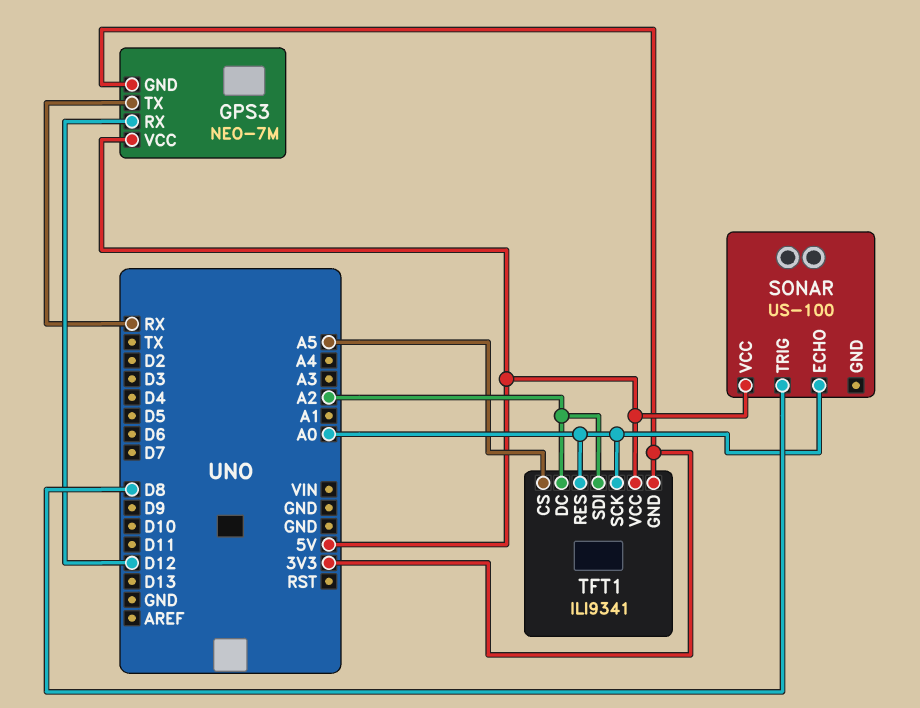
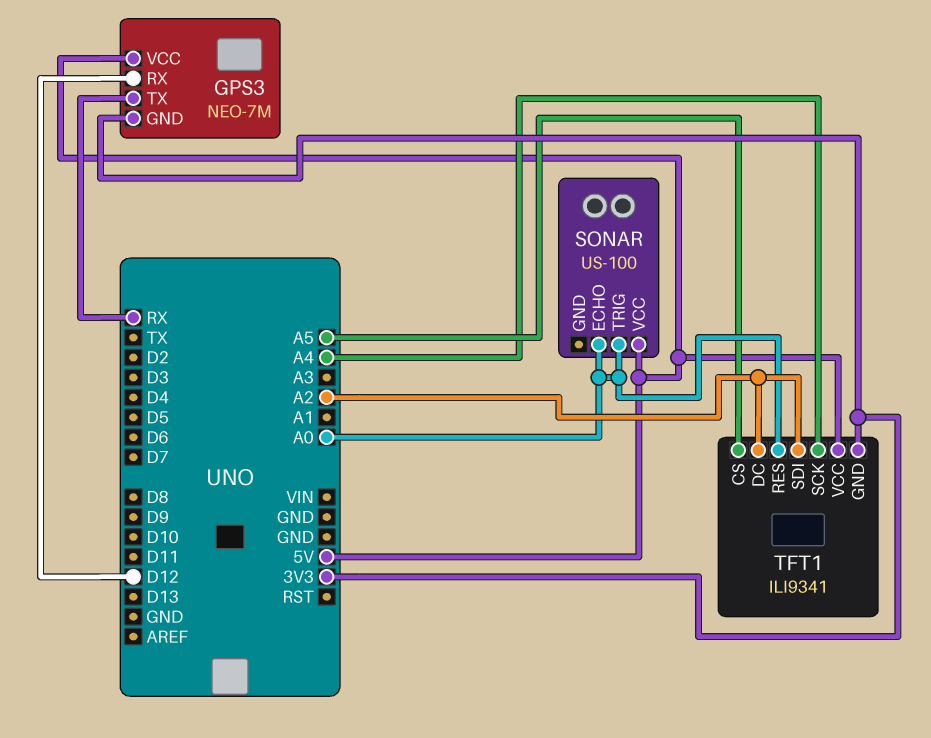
SONAR pin TRIG: D8 -> A0
TFT1 pin SCK: A0 -> A4

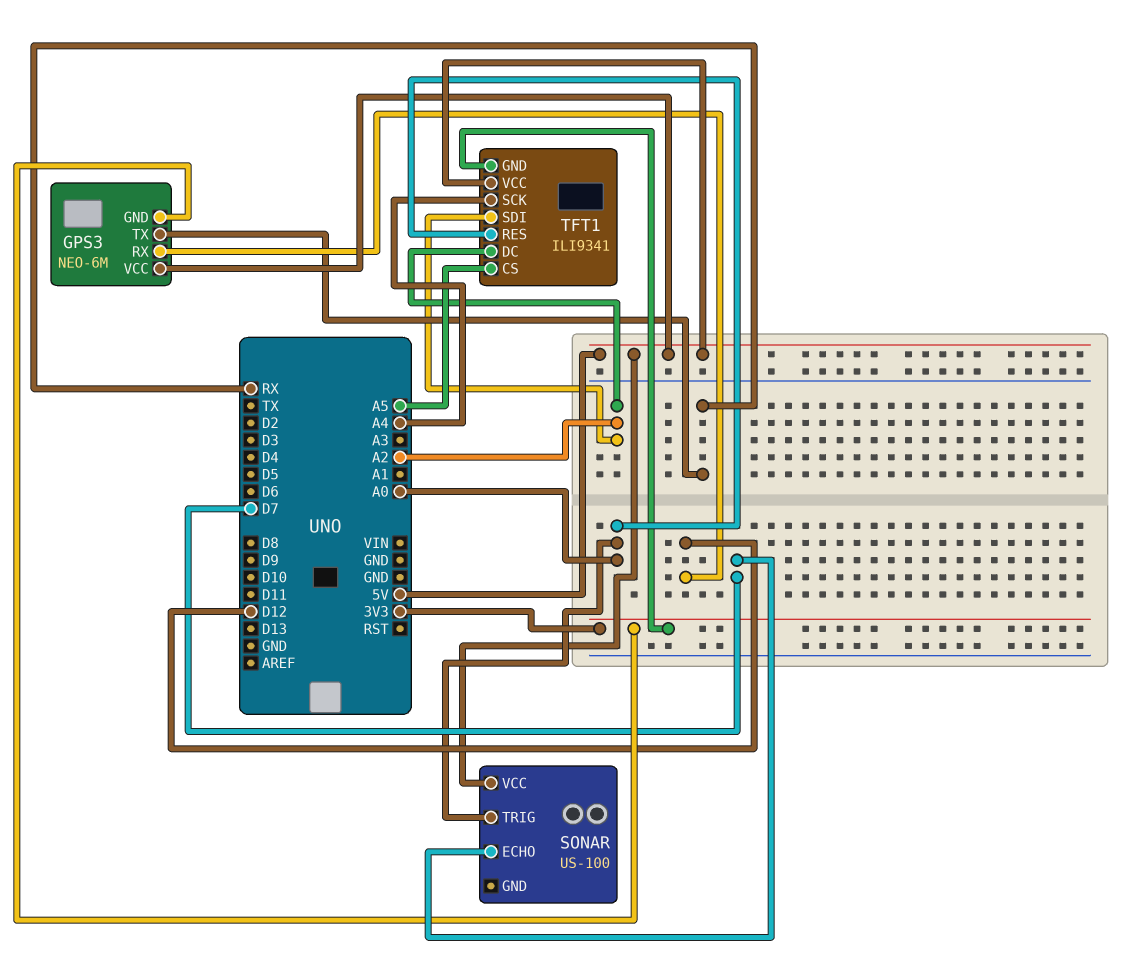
GPS3: NEO-7M -> NEO-6M
SONAR pin ECHO: A0 -> D7

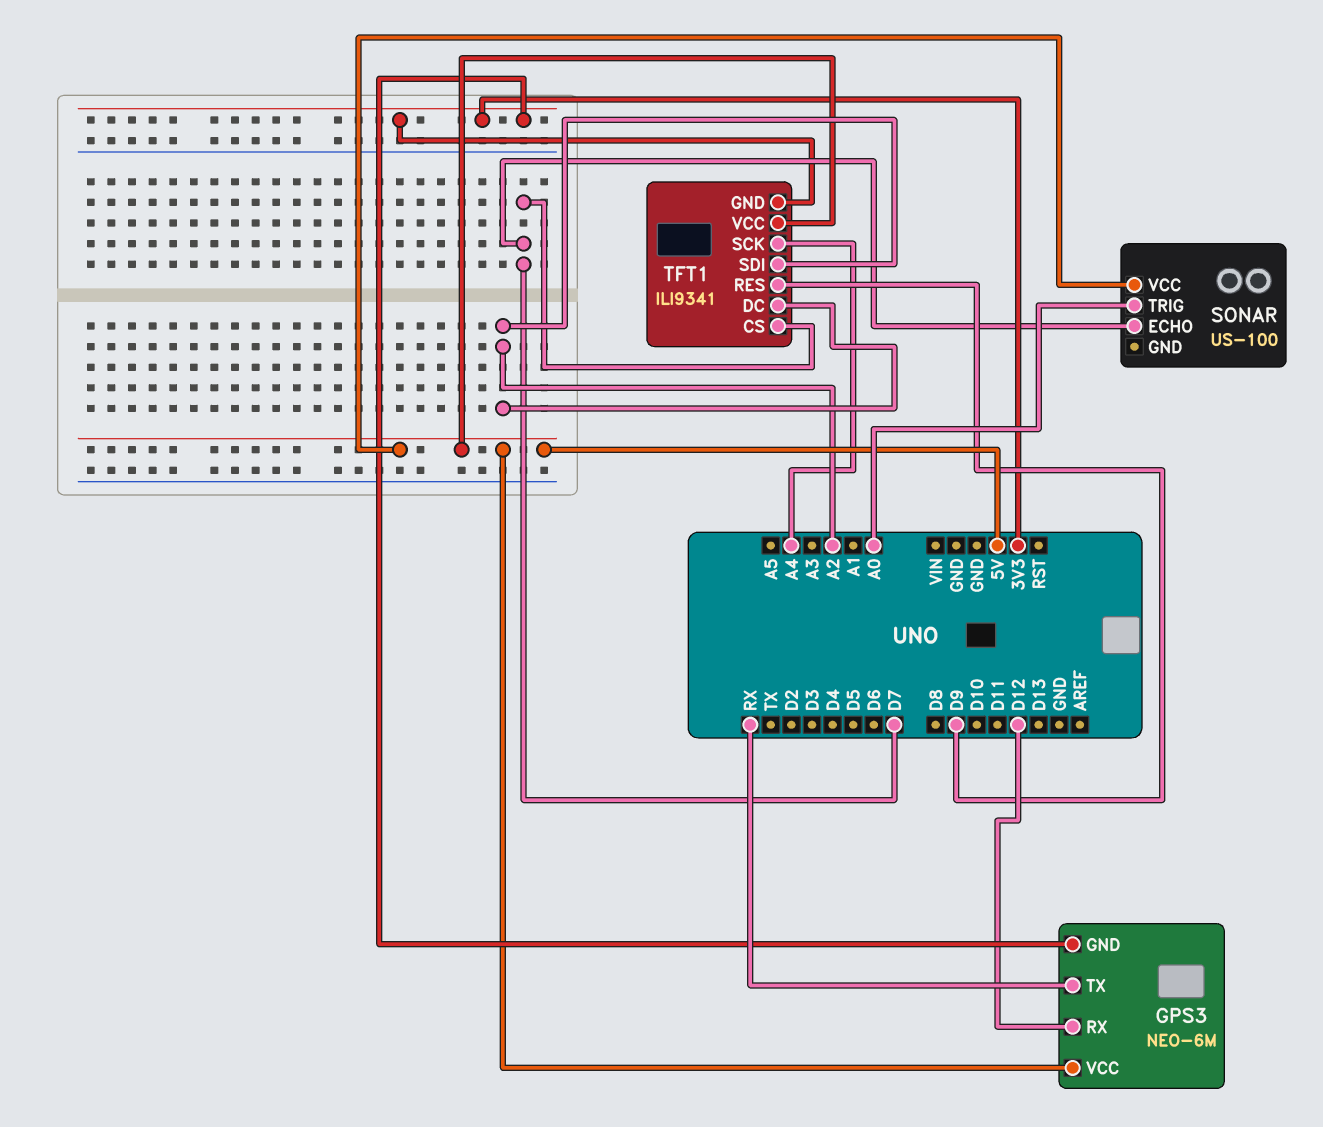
TFT1 pin CS: A5 -> D7
TFT1 pin RES: A0 -> D9

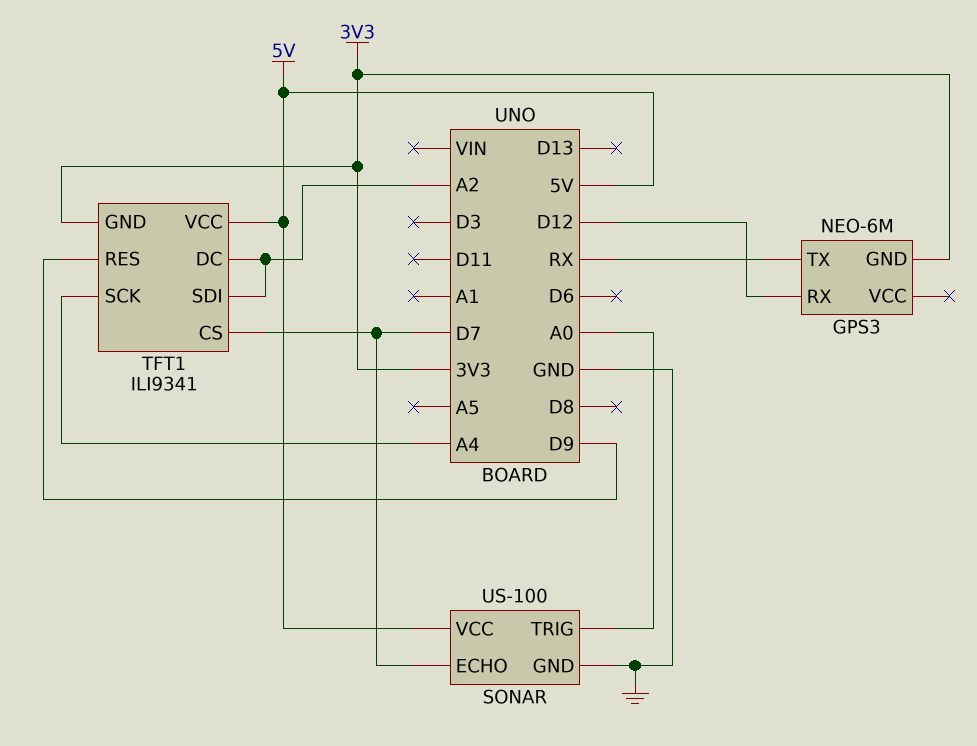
GPS3 pin VCC: 5V -> none
SONAR pin GND: none -> GND

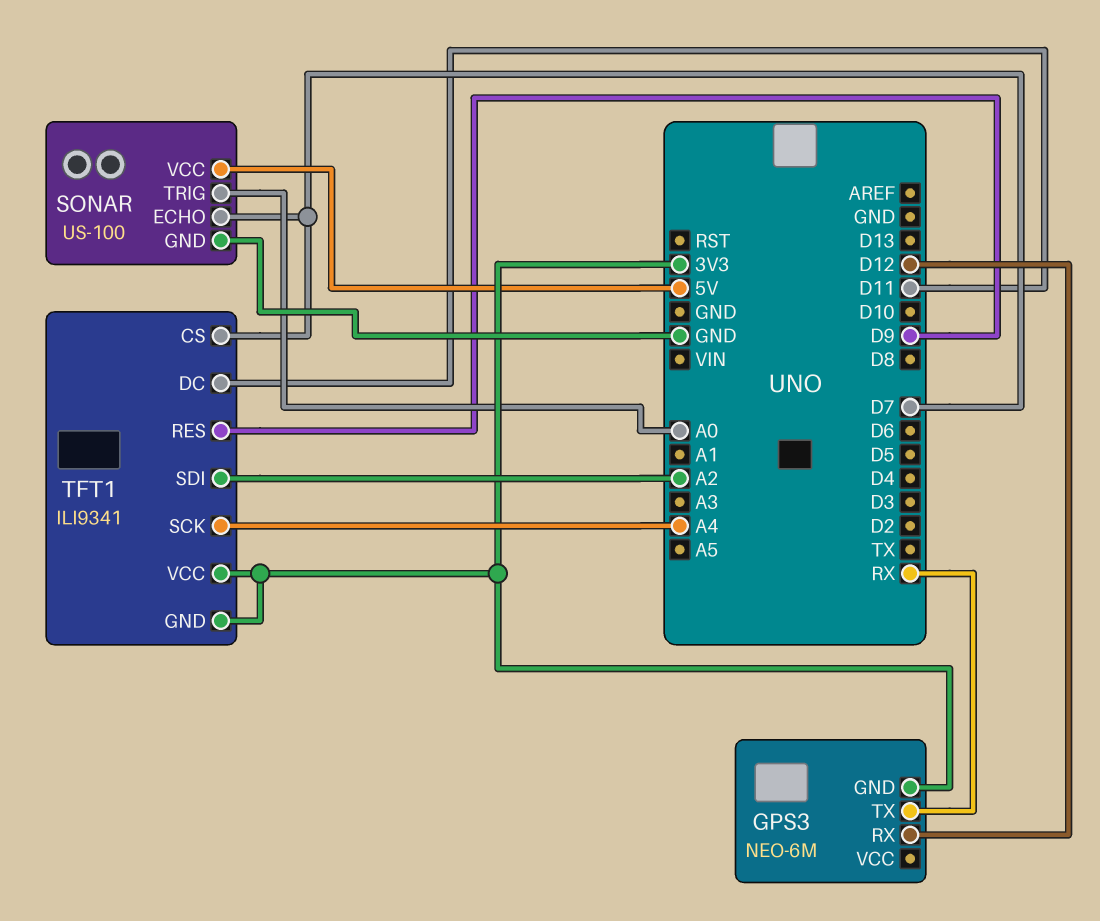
TFT1 pin DC: A2 -> D11
TFT1 pin VCC: 5V -> 3V3

